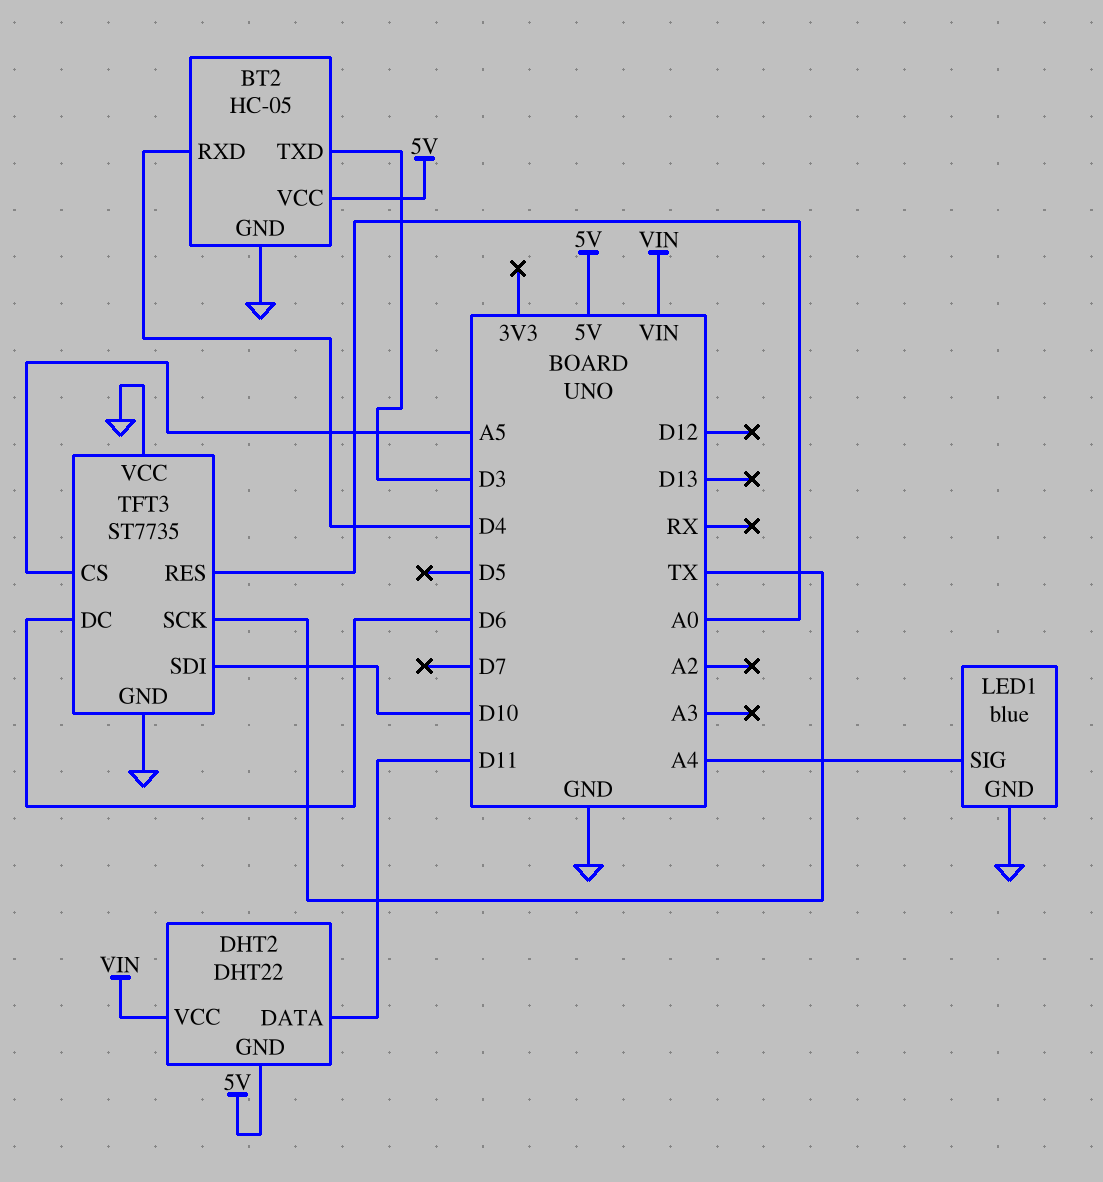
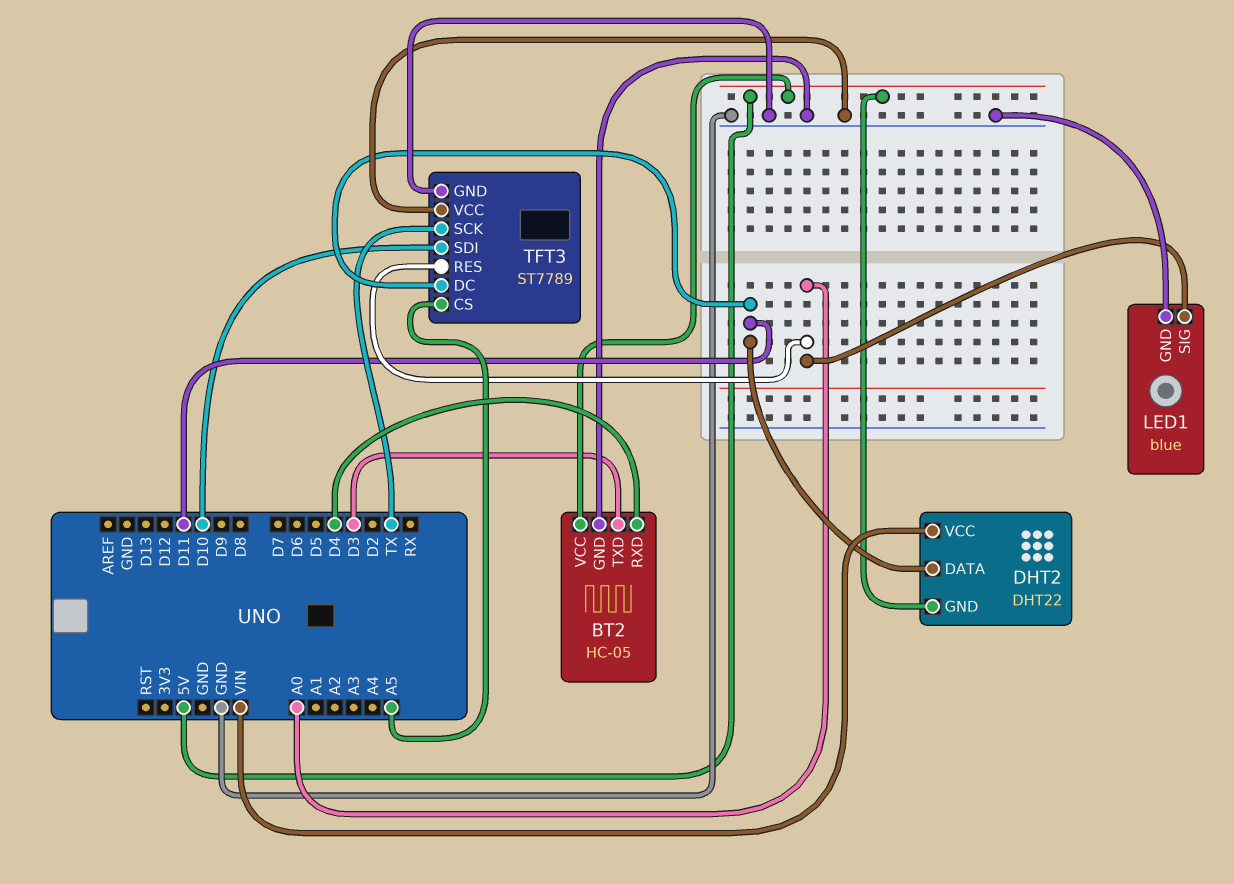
LED1 pin SIG: A4 -> A0
TFT3: ST7735 -> ST7789
TFT3 pin DC: D6 -> D11

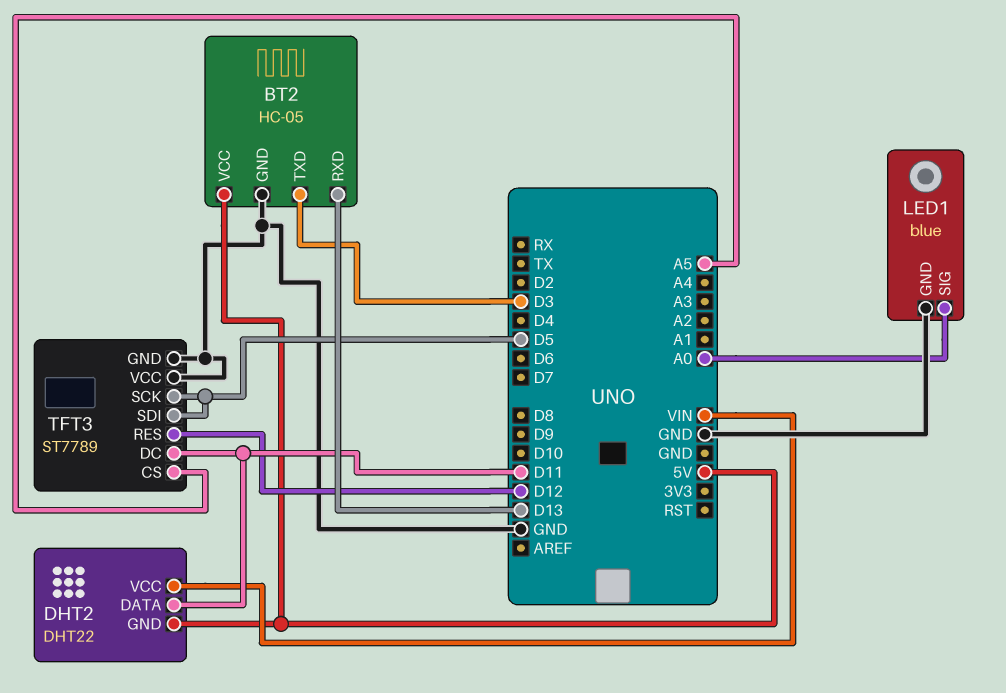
BT2 pin RXD: D4 -> D13
TFT3 pin RES: A0 -> D12
TFT3 pin SCK: TX -> D5
TFT3 pin SDI: D10 -> D5

